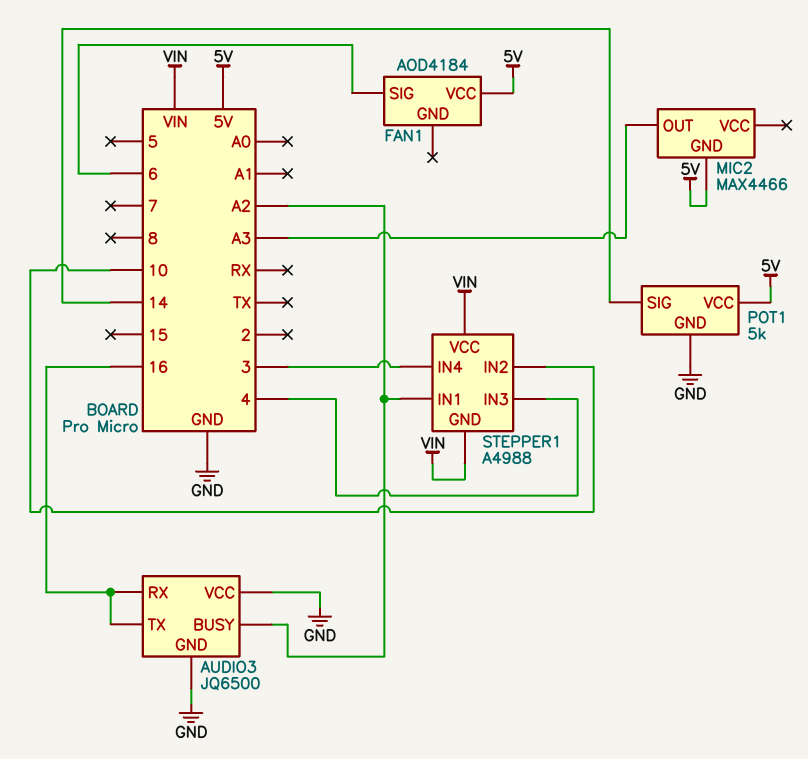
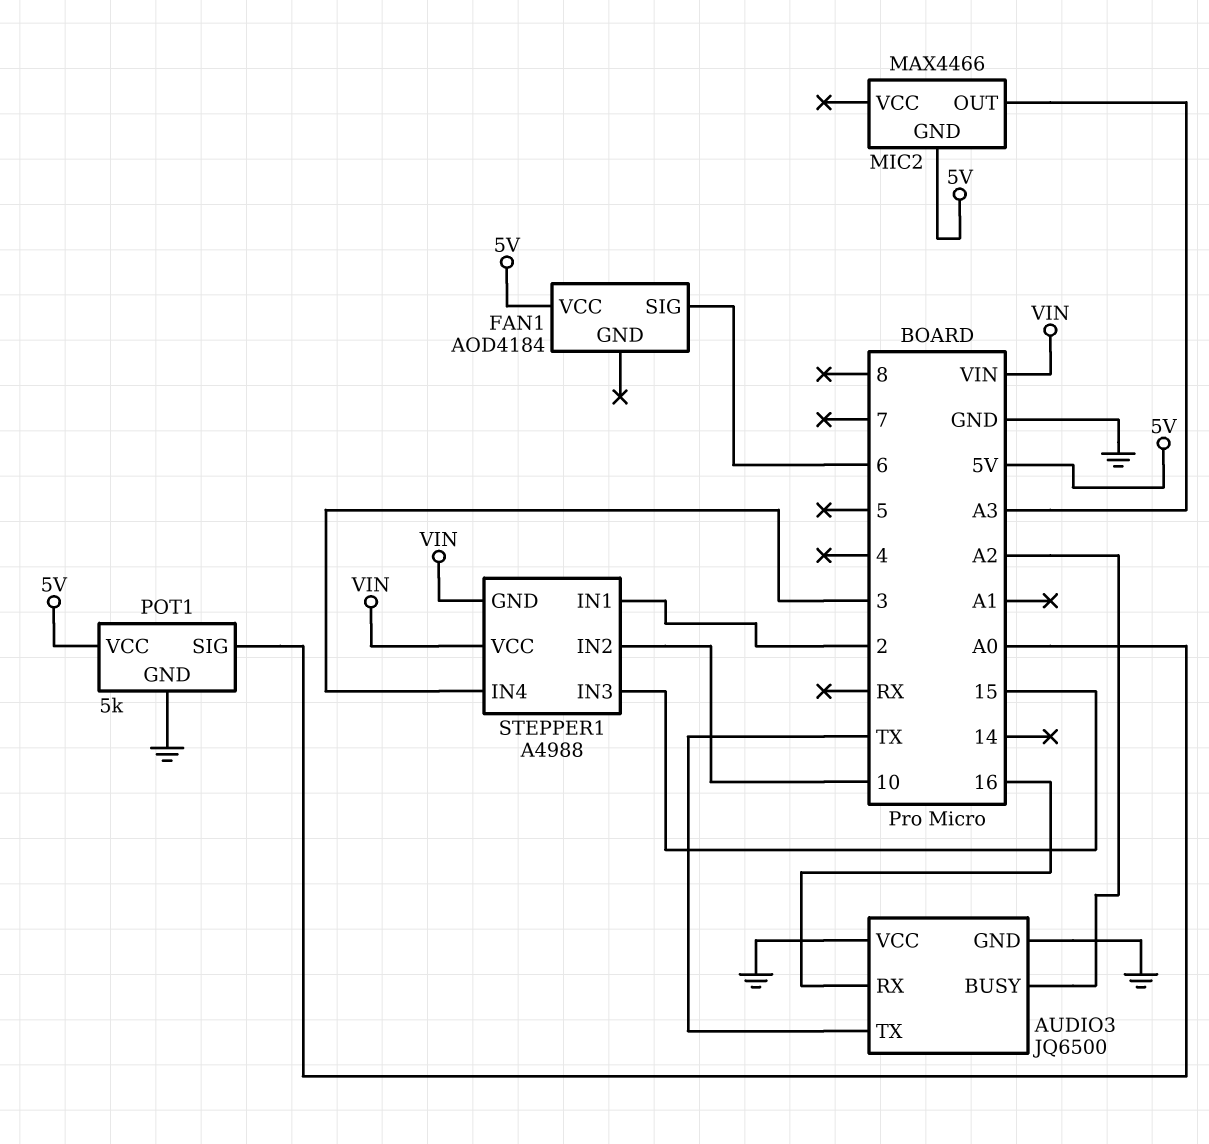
AUDIO3 pin TX: 16 -> TX
POT1 pin SIG: 14 -> A0
STEPPER1 pin IN1: A2 -> 2
STEPPER1 pin IN3: 4 -> 15

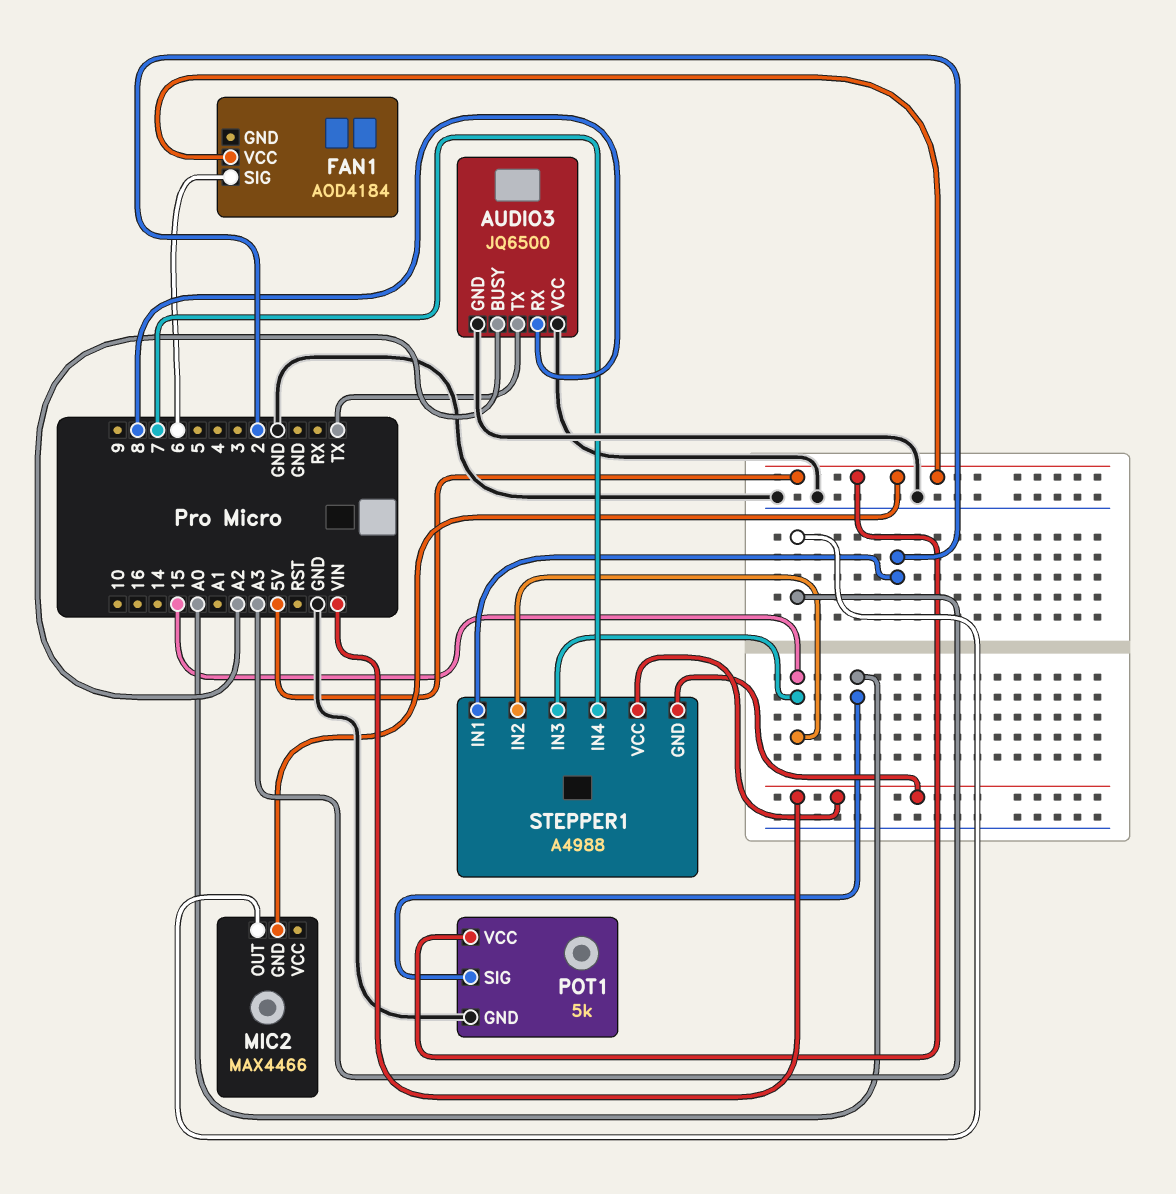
AUDIO3 pin RX: 16 -> 8
STEPPER1 pin IN2: 10 -> 15
STEPPER1 pin IN4: 3 -> 7

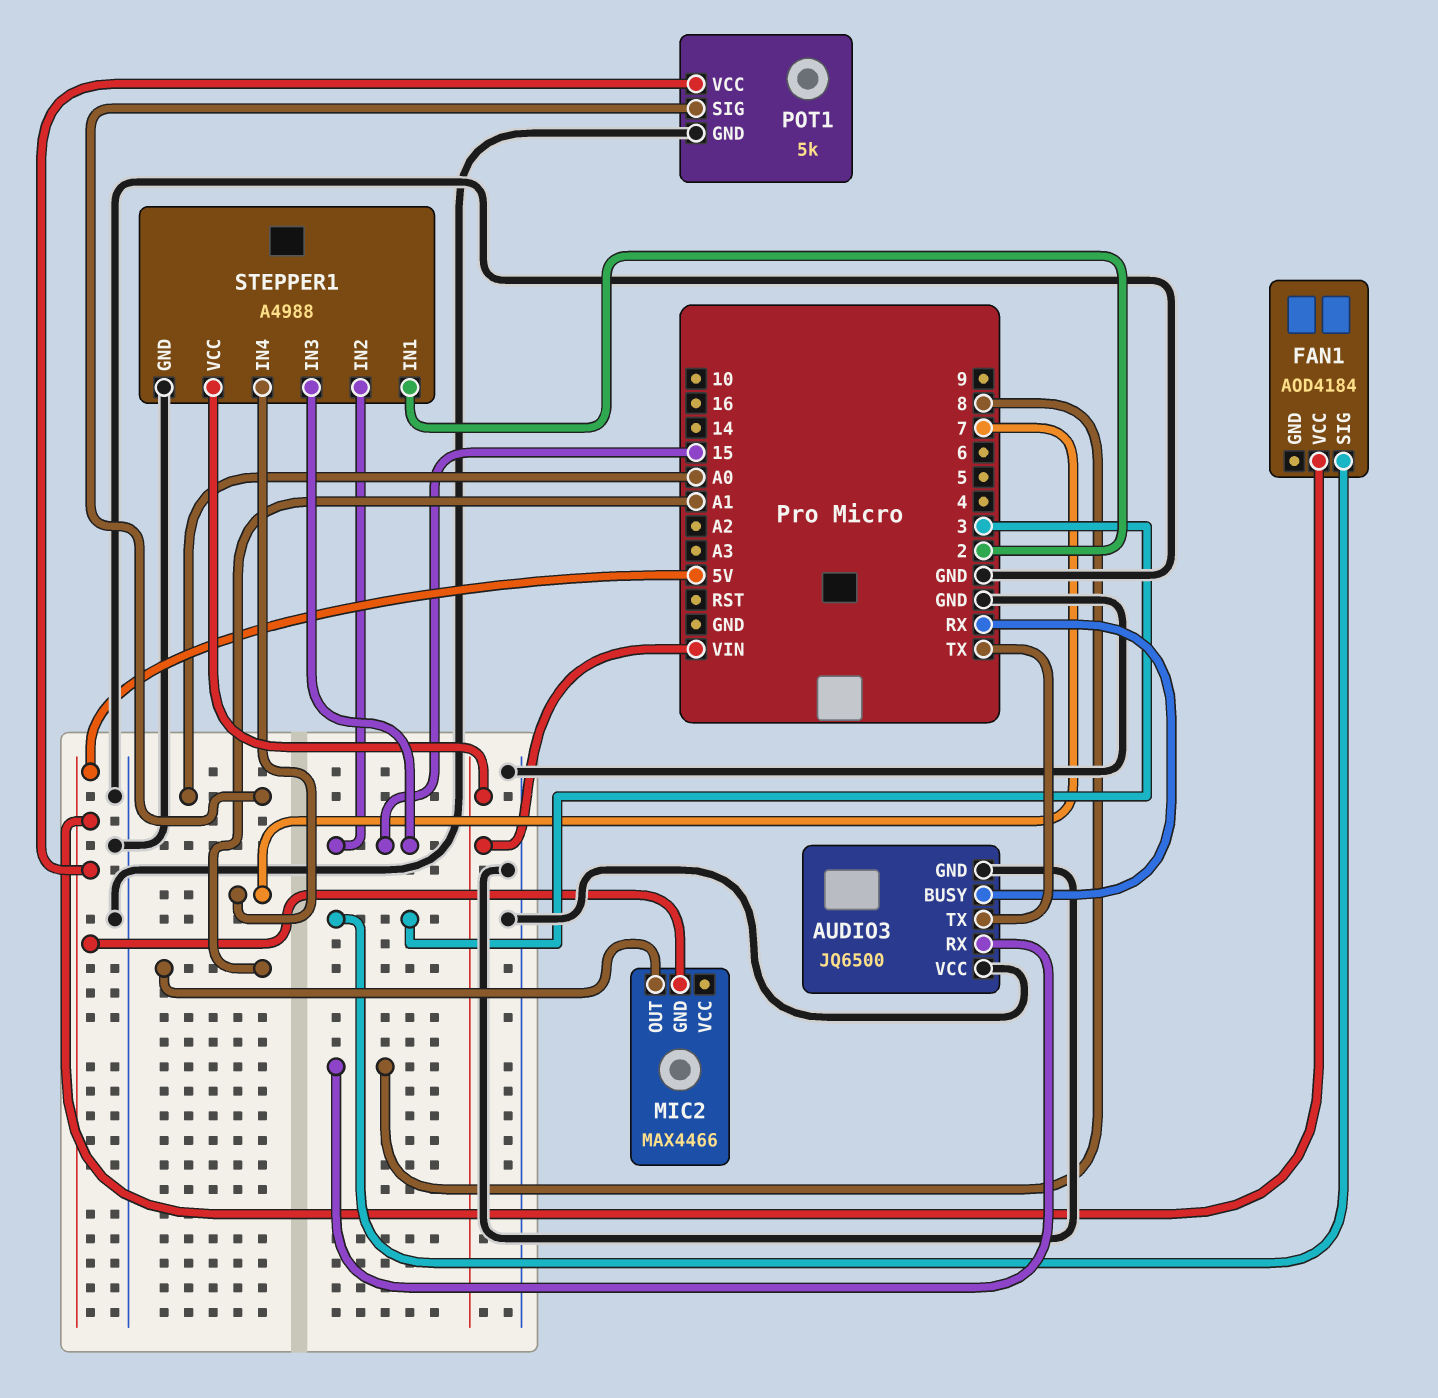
AUDIO3 pin BUSY: A2 -> RX
FAN1 pin SIG: 6 -> 3
MIC2 pin OUT: A3 -> A1
STEPPER1 pin GND: VIN -> GND

